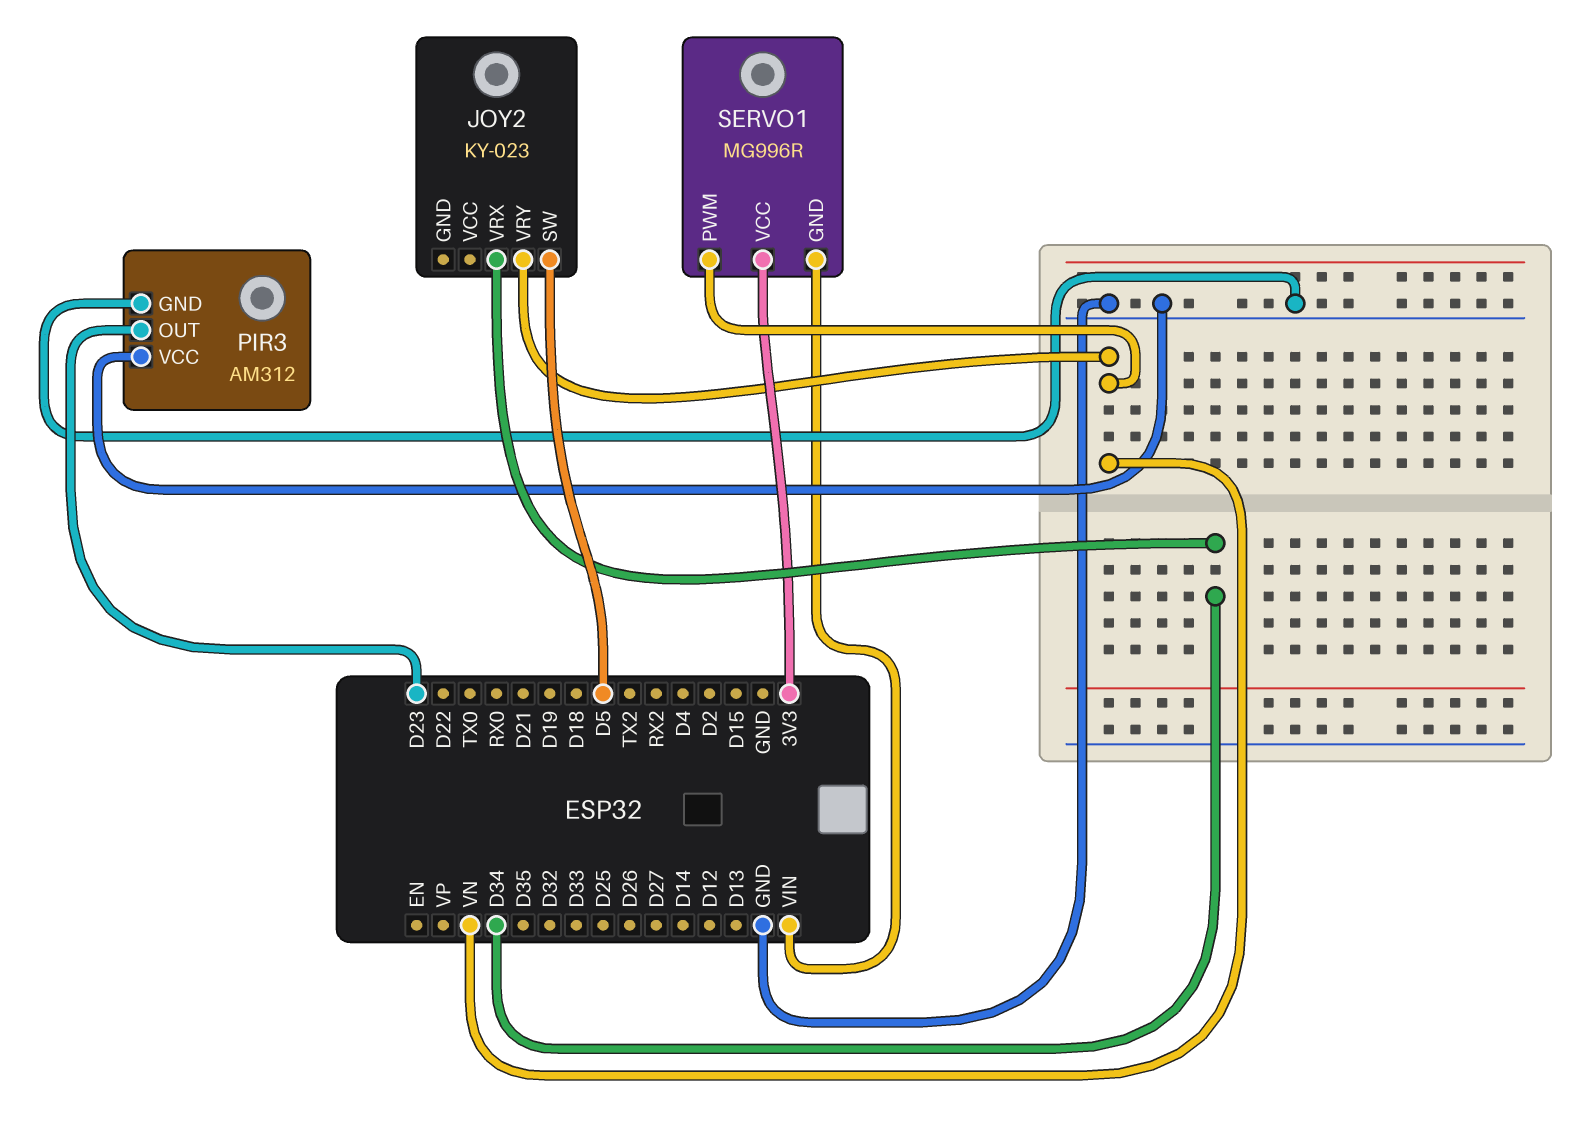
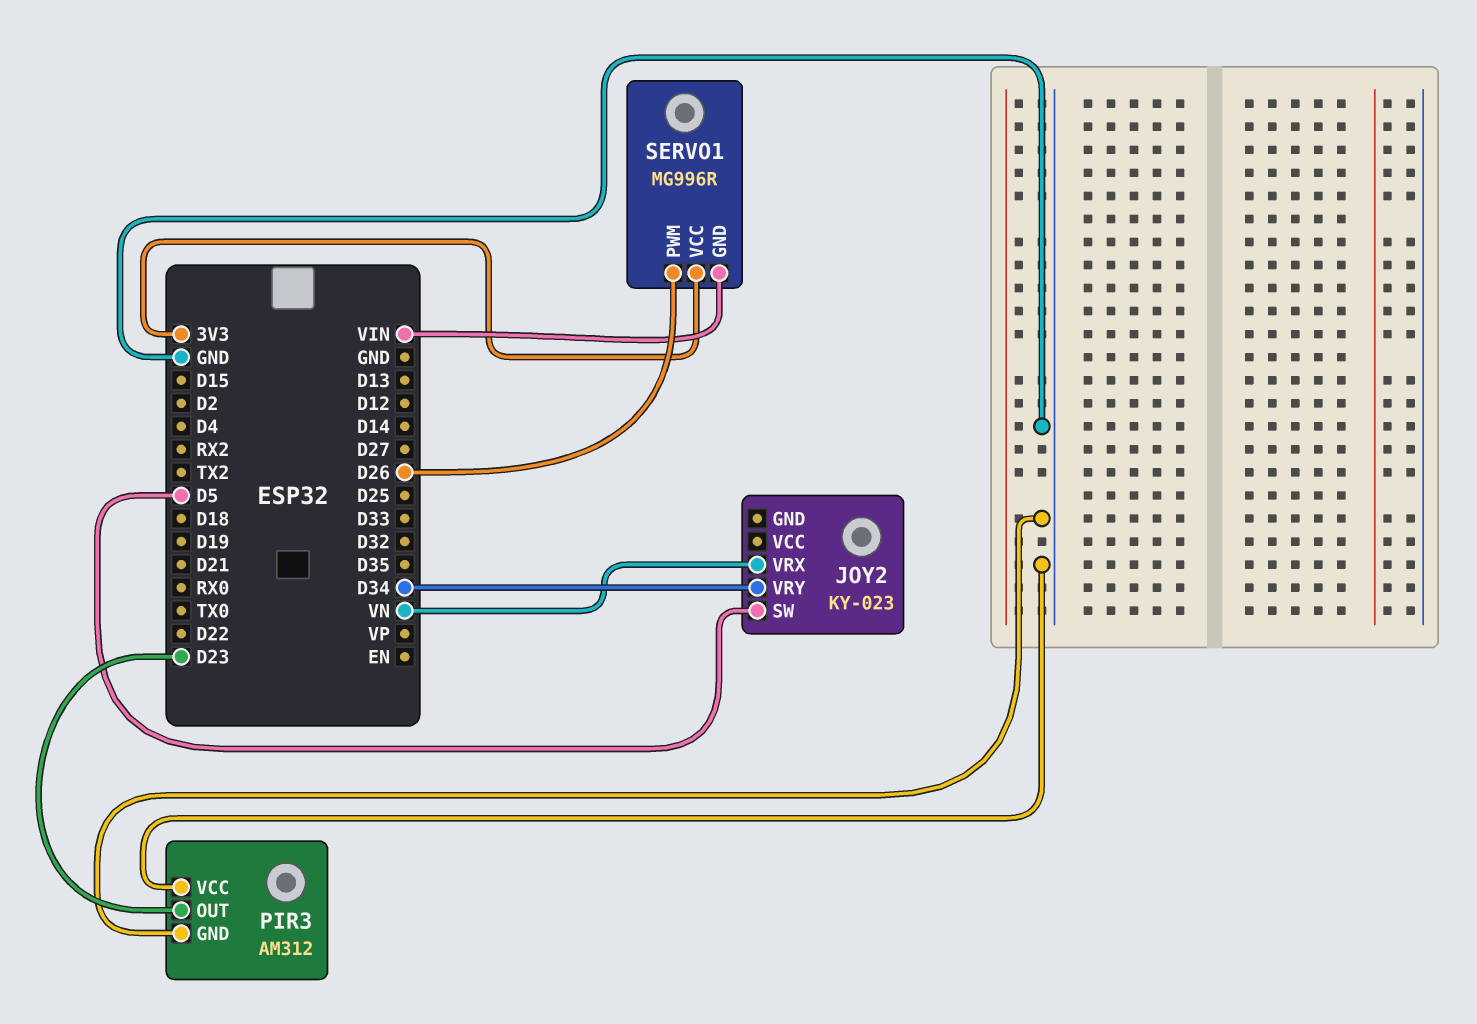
JOY2 pin VRX: D34 -> VN
JOY2 pin VRY: VN -> D34
SERVO1 pin PWM: VN -> D26

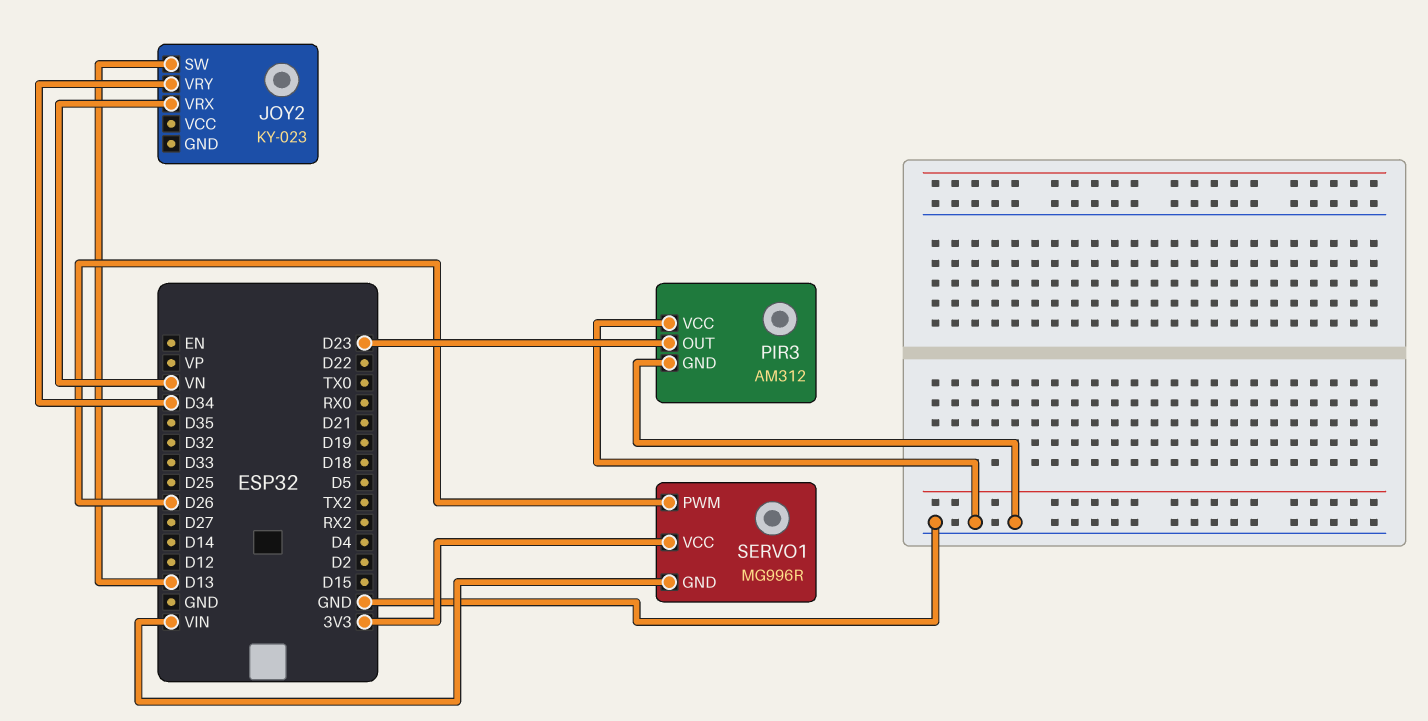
JOY2 pin SW: D5 -> D13

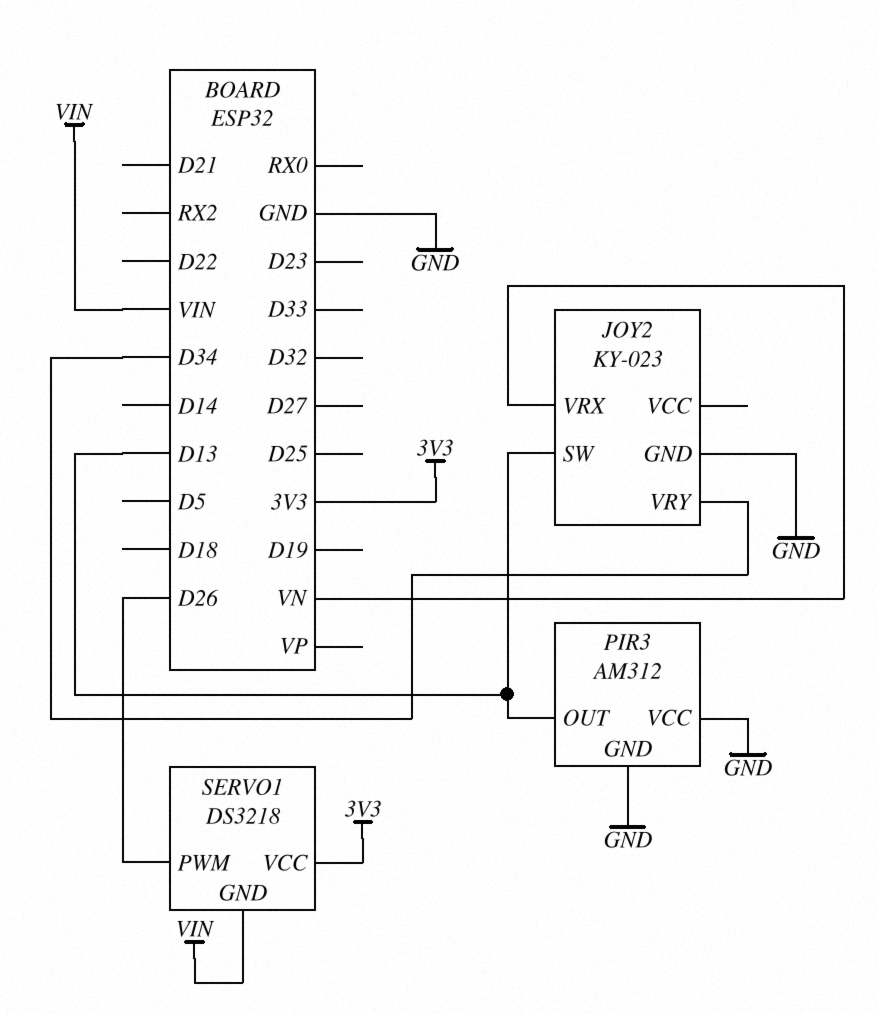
JOY2 pin GND: none -> GND
PIR3 pin OUT: D23 -> D13
SERVO1: MG996R -> DS3218

